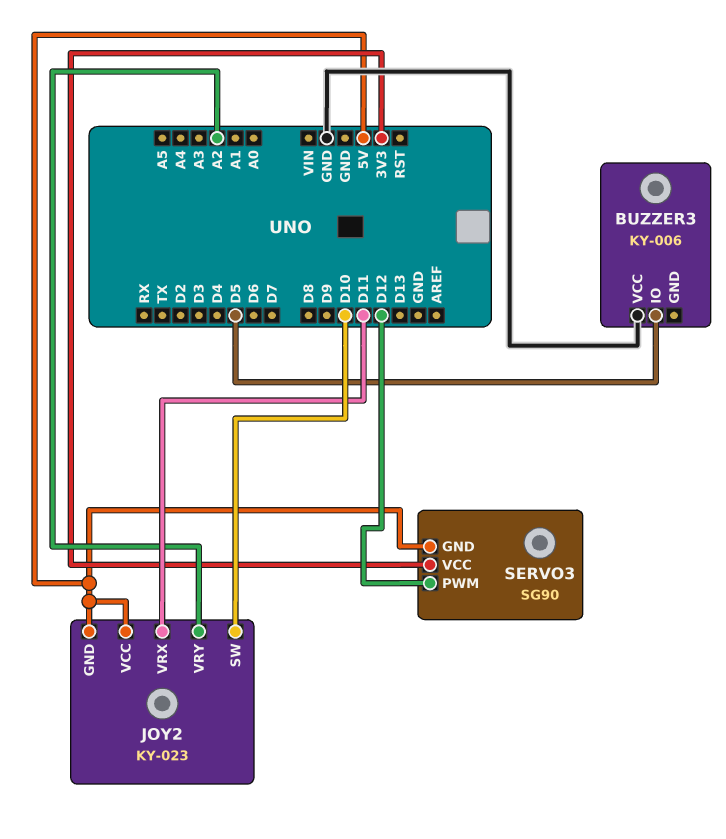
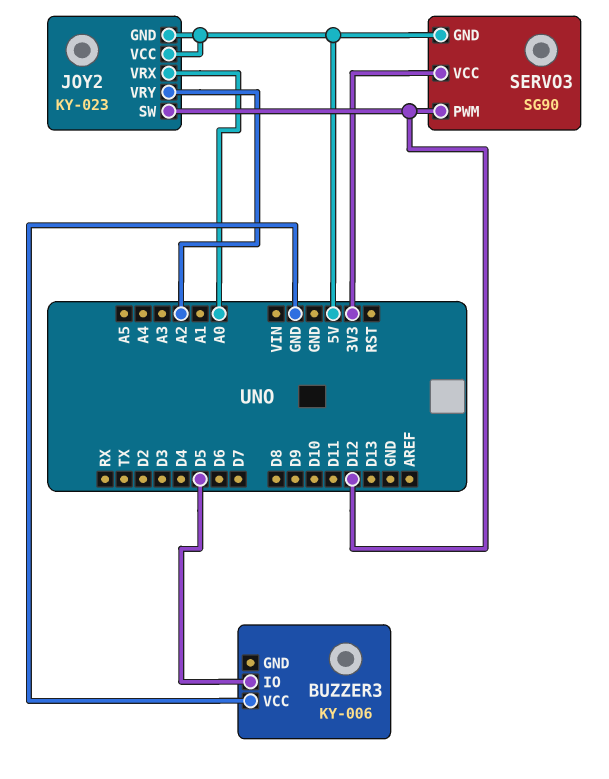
JOY2 pin SW: D10 -> D12
JOY2 pin VRX: D11 -> A0

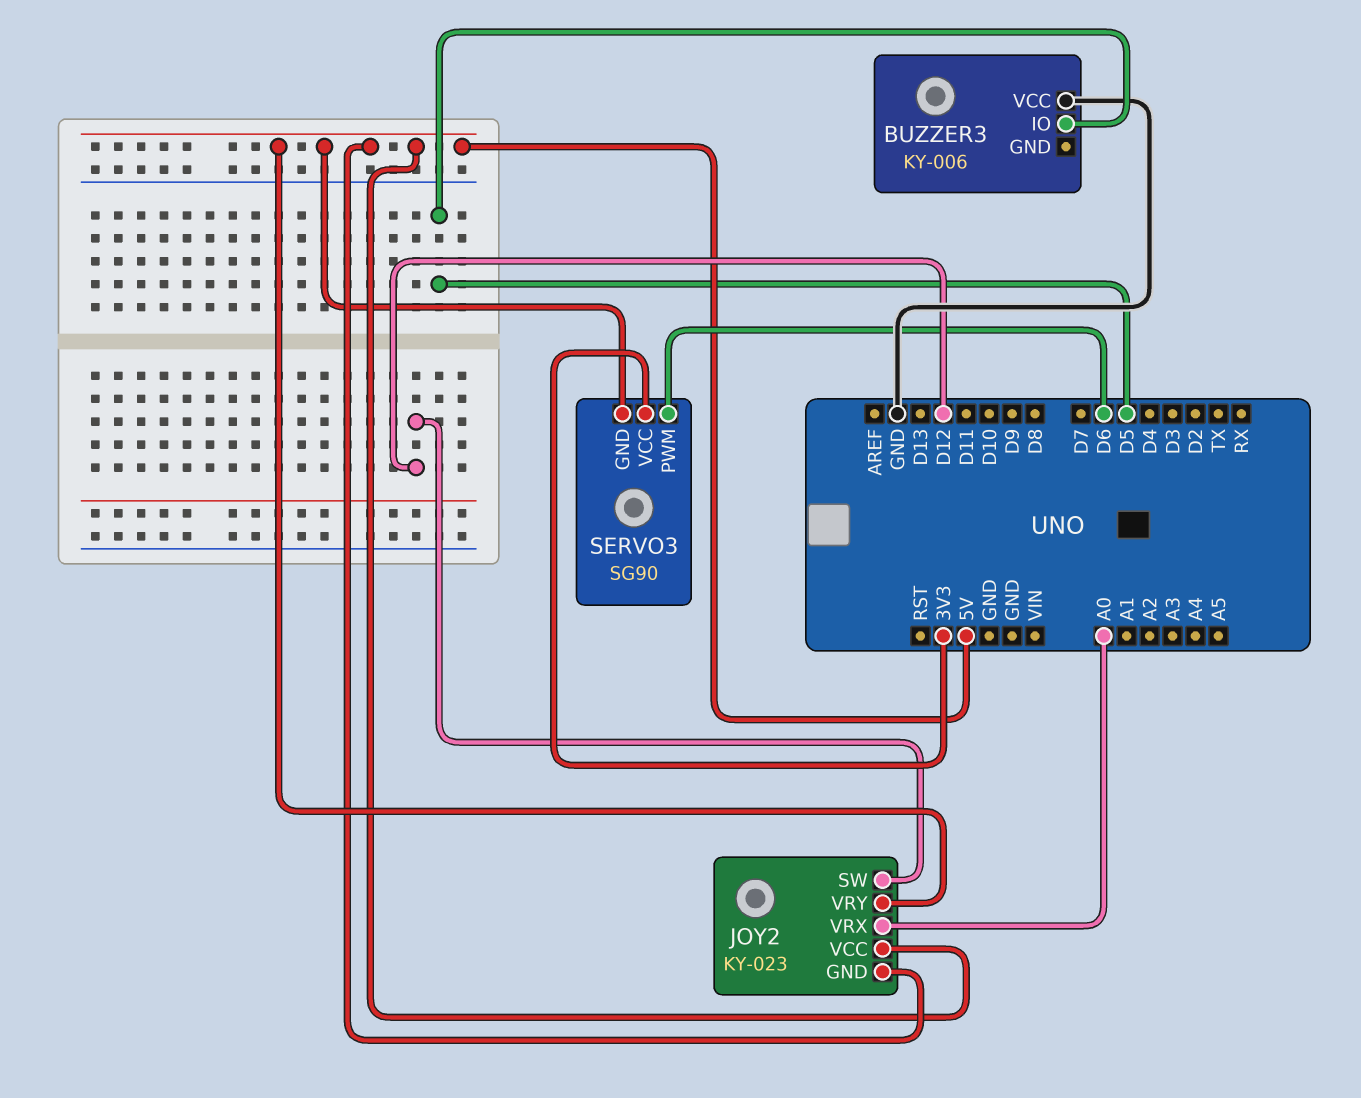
JOY2 pin VRY: A2 -> 5V
SERVO3 pin PWM: D12 -> D6

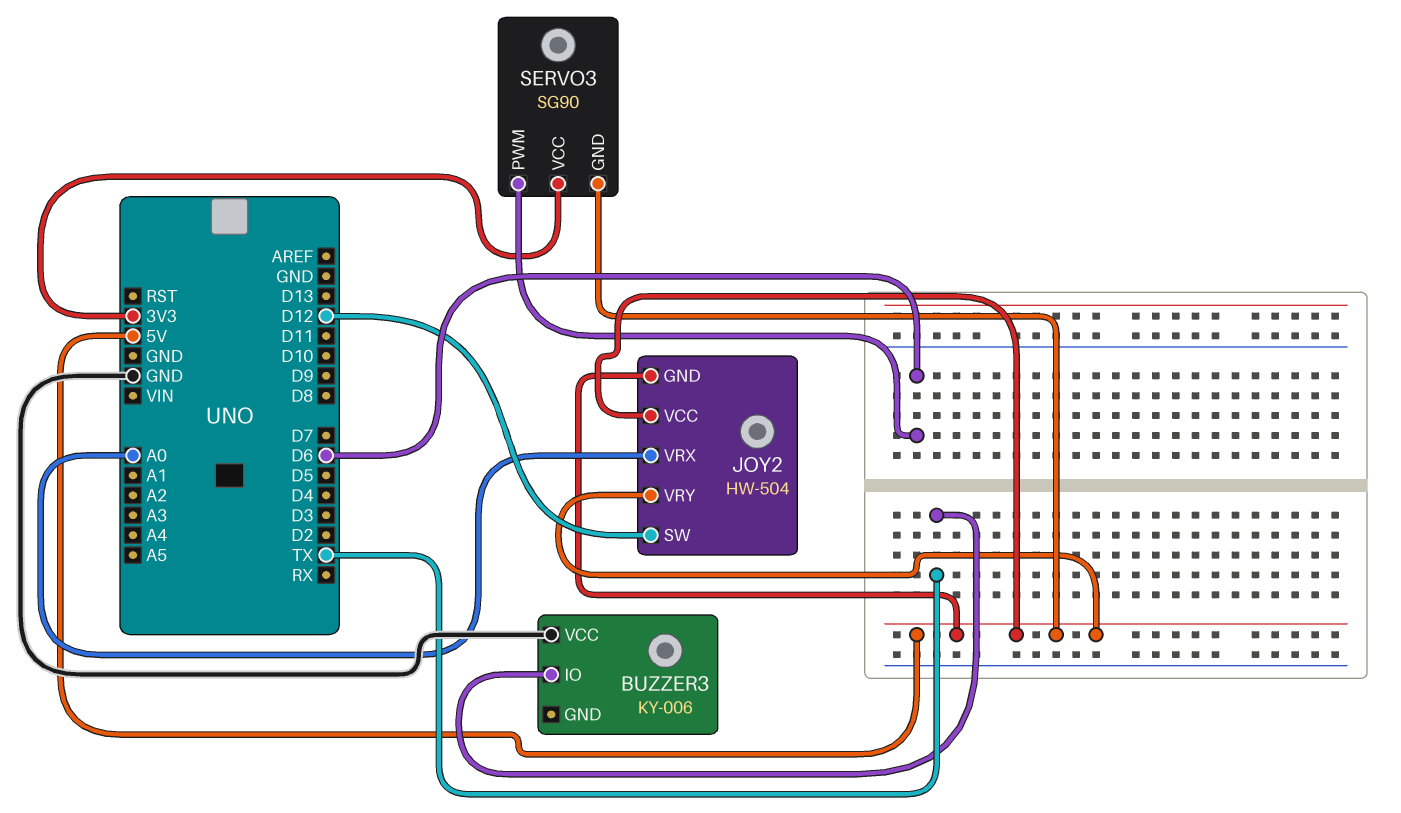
BUZZER3 pin IO: D5 -> TX
JOY2: KY-023 -> HW-504

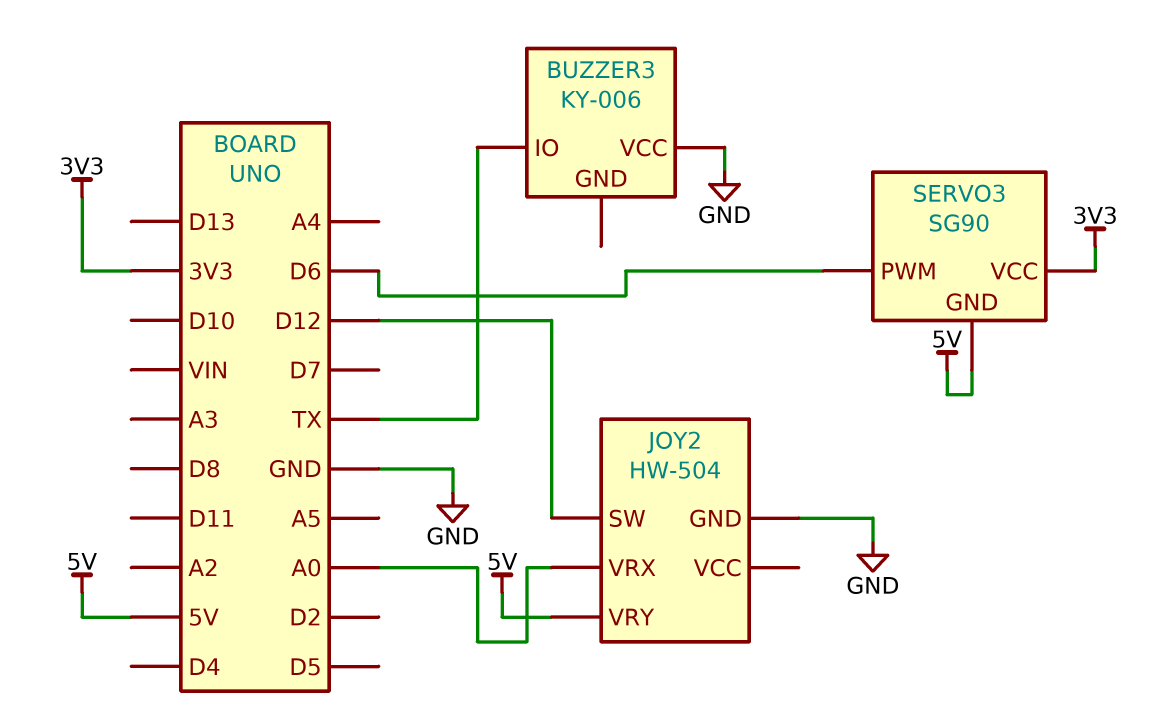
JOY2 pin GND: 5V -> GND
JOY2 pin VCC: 5V -> none

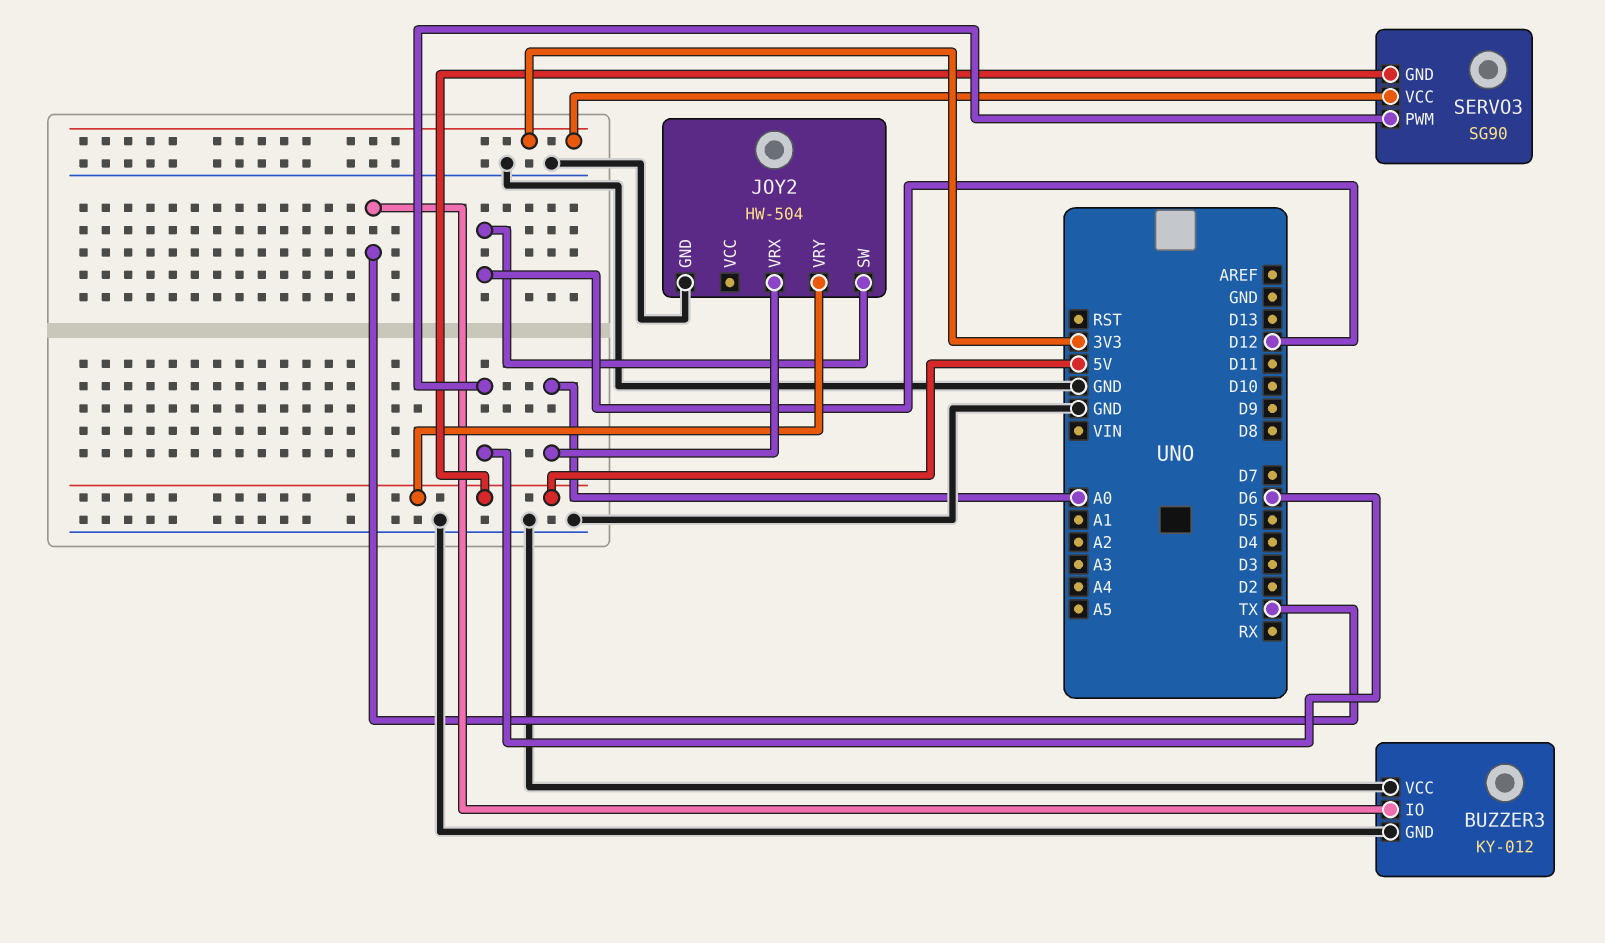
BUZZER3: KY-006 -> KY-012
BUZZER3 pin GND: none -> GND

